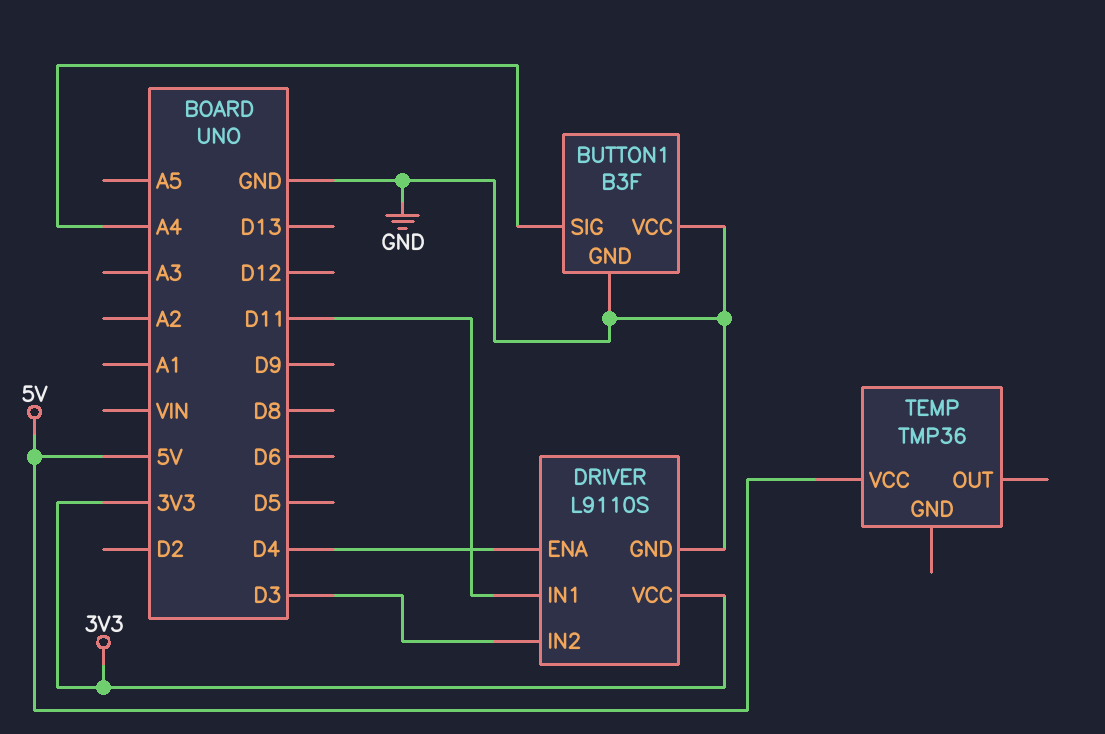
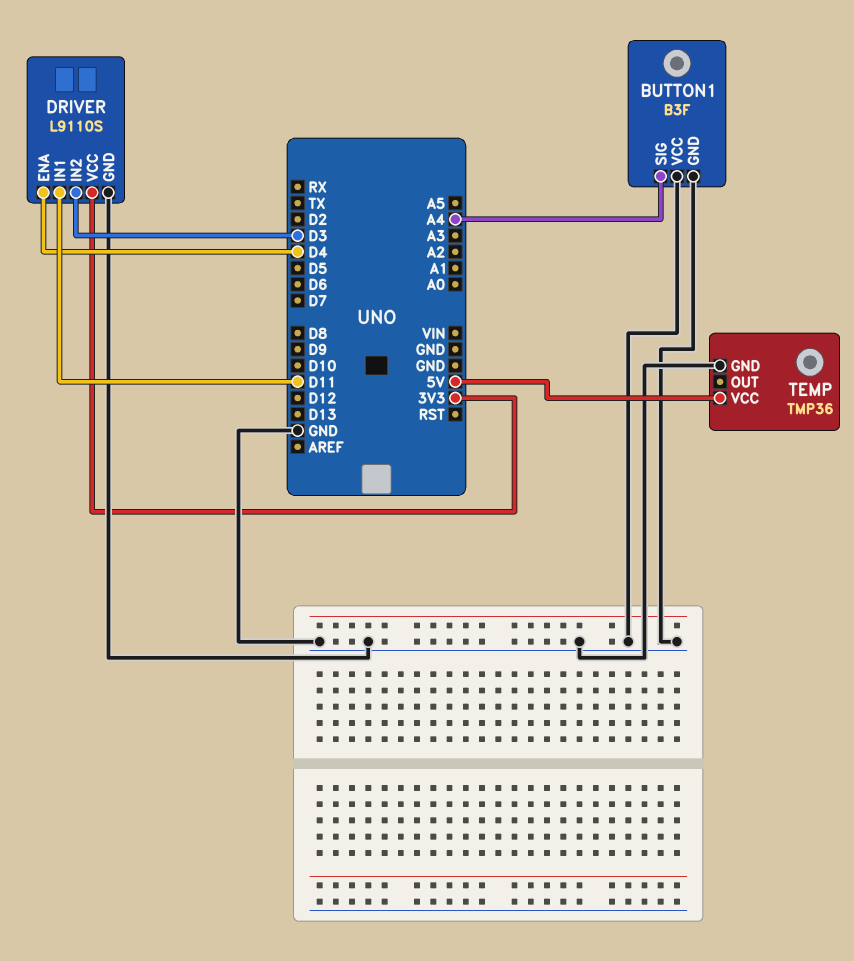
TEMP pin GND: none -> GND

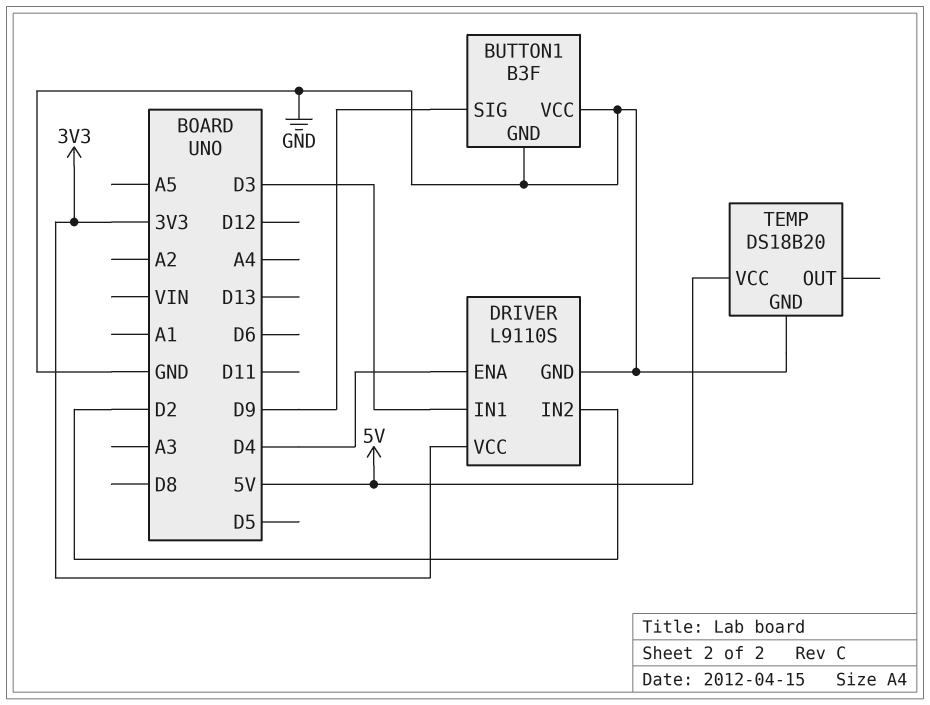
BUTTON1 pin SIG: A4 -> D9
DRIVER pin IN1: D11 -> D3
DRIVER pin IN2: D3 -> D2
TEMP: TMP36 -> DS18B20

